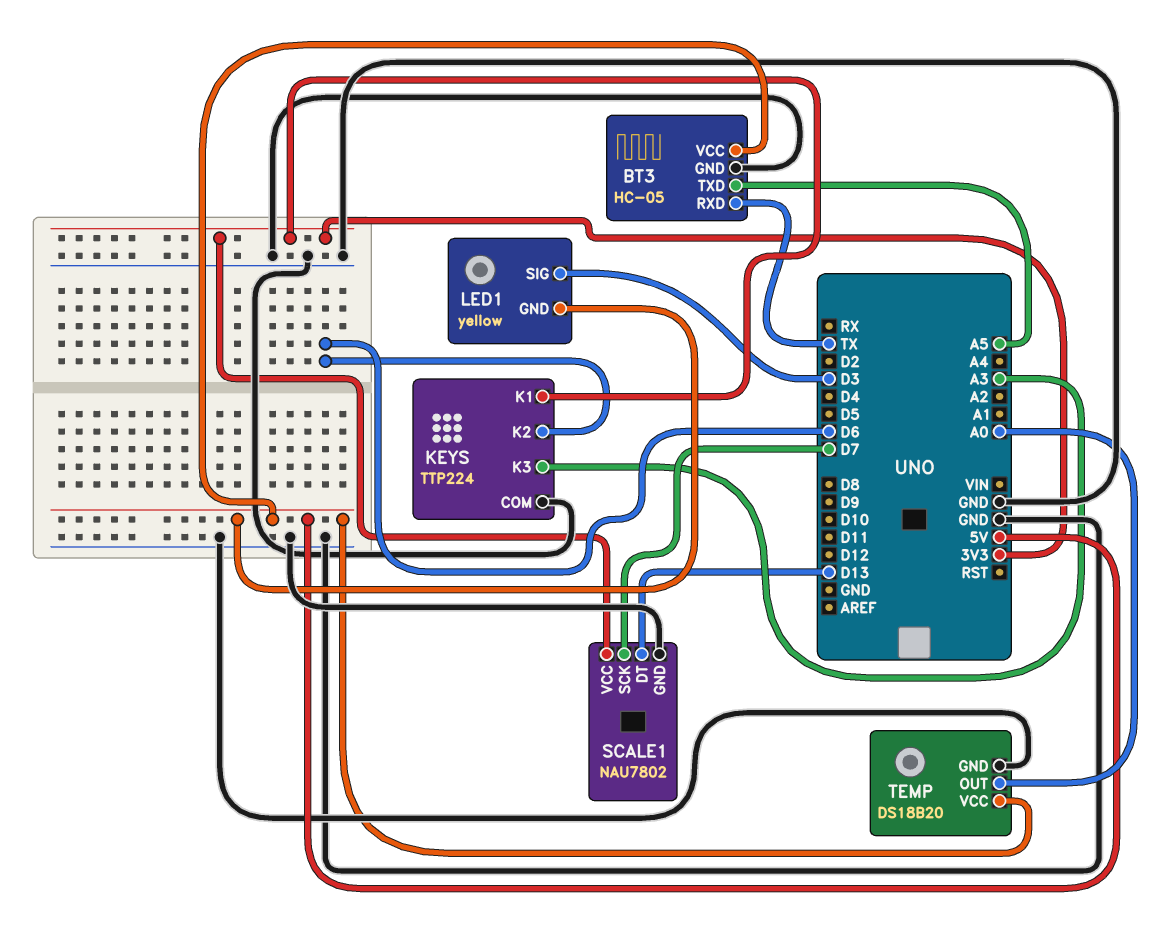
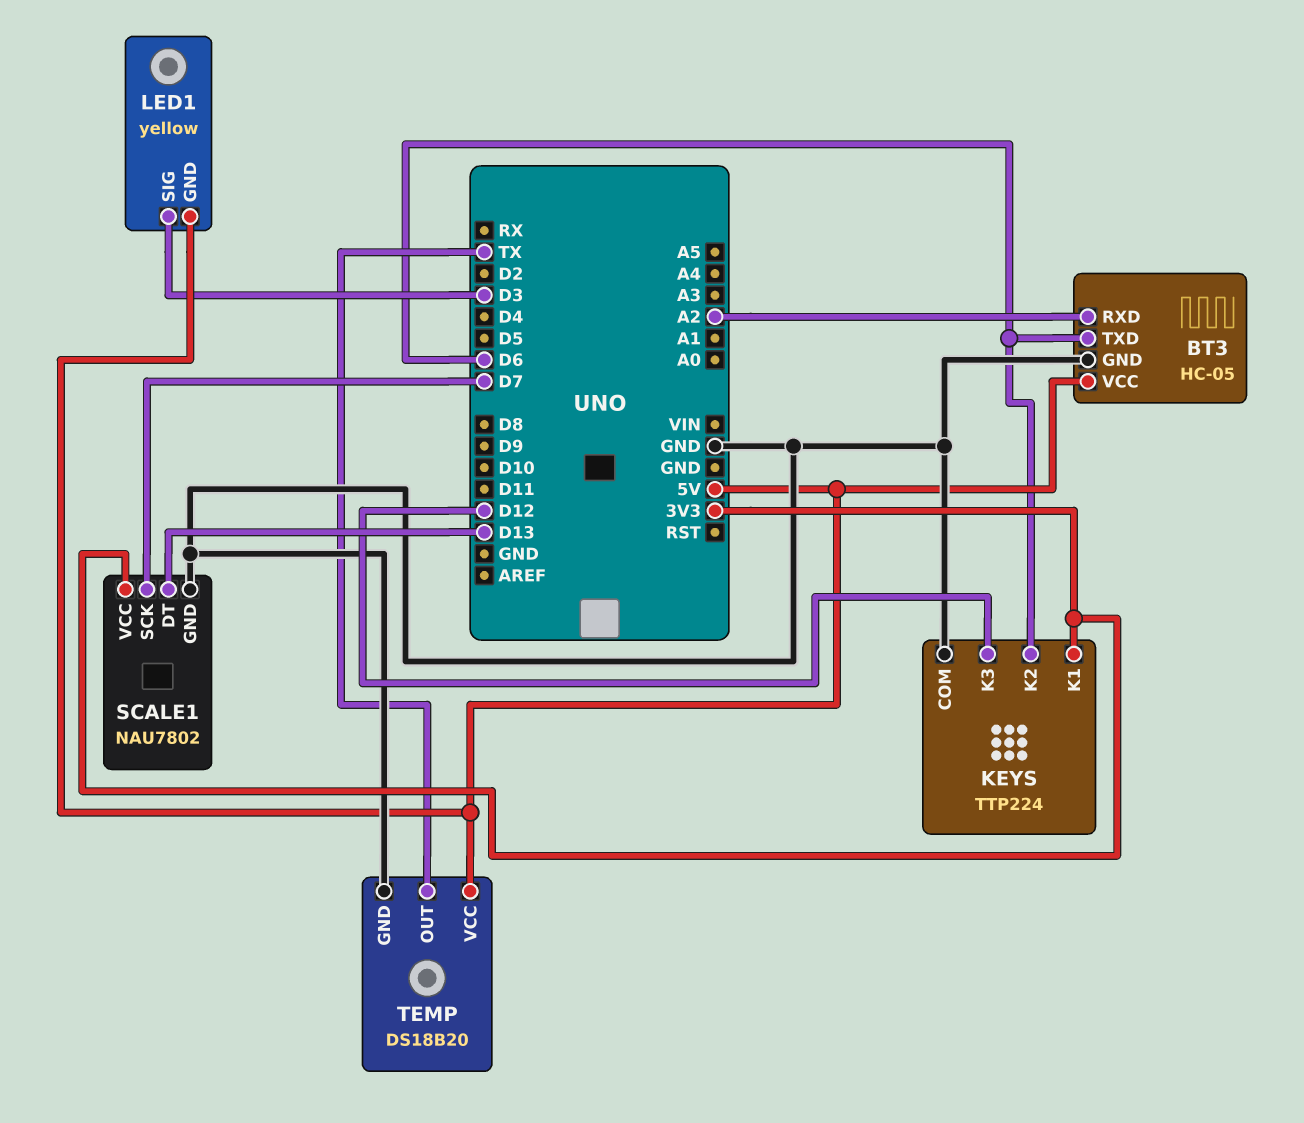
BT3 pin RXD: TX -> A2
BT3 pin TXD: A5 -> D6
KEYS pin K3: A3 -> D12
TEMP pin OUT: A0 -> TX

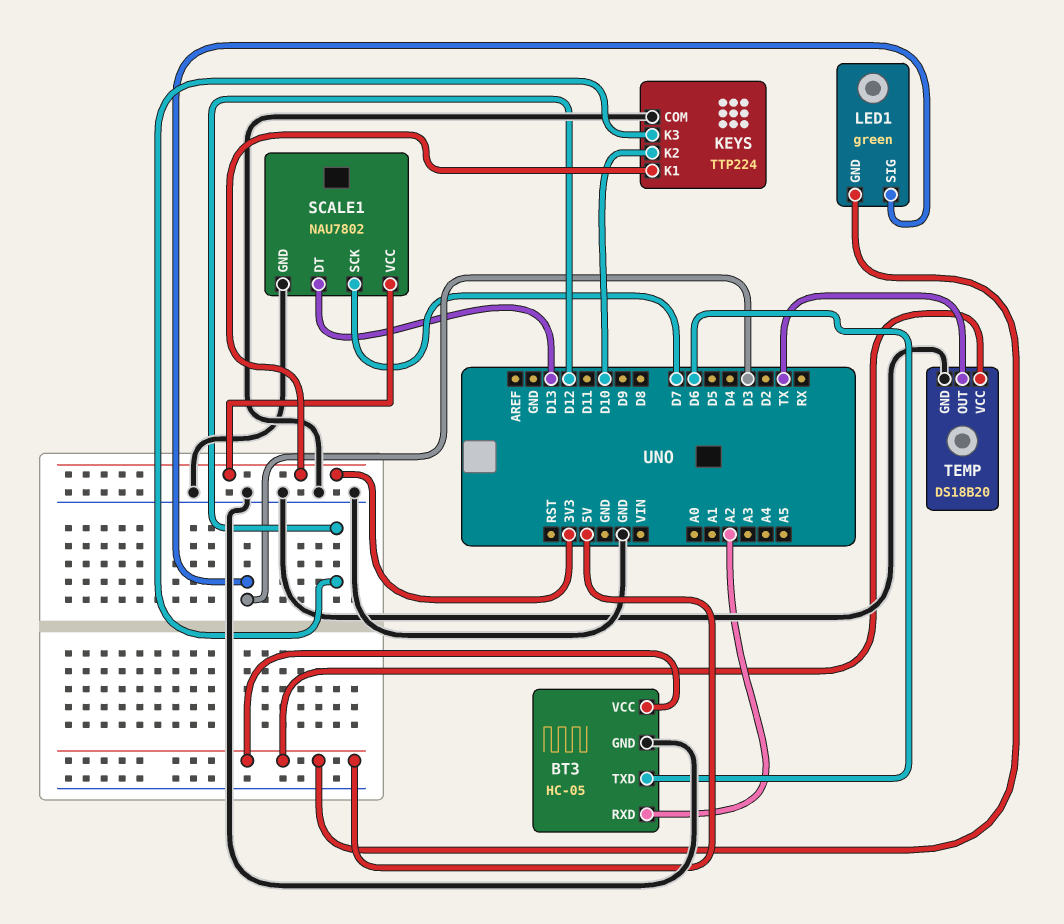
KEYS pin K2: D6 -> D10
LED1: yellow -> green

